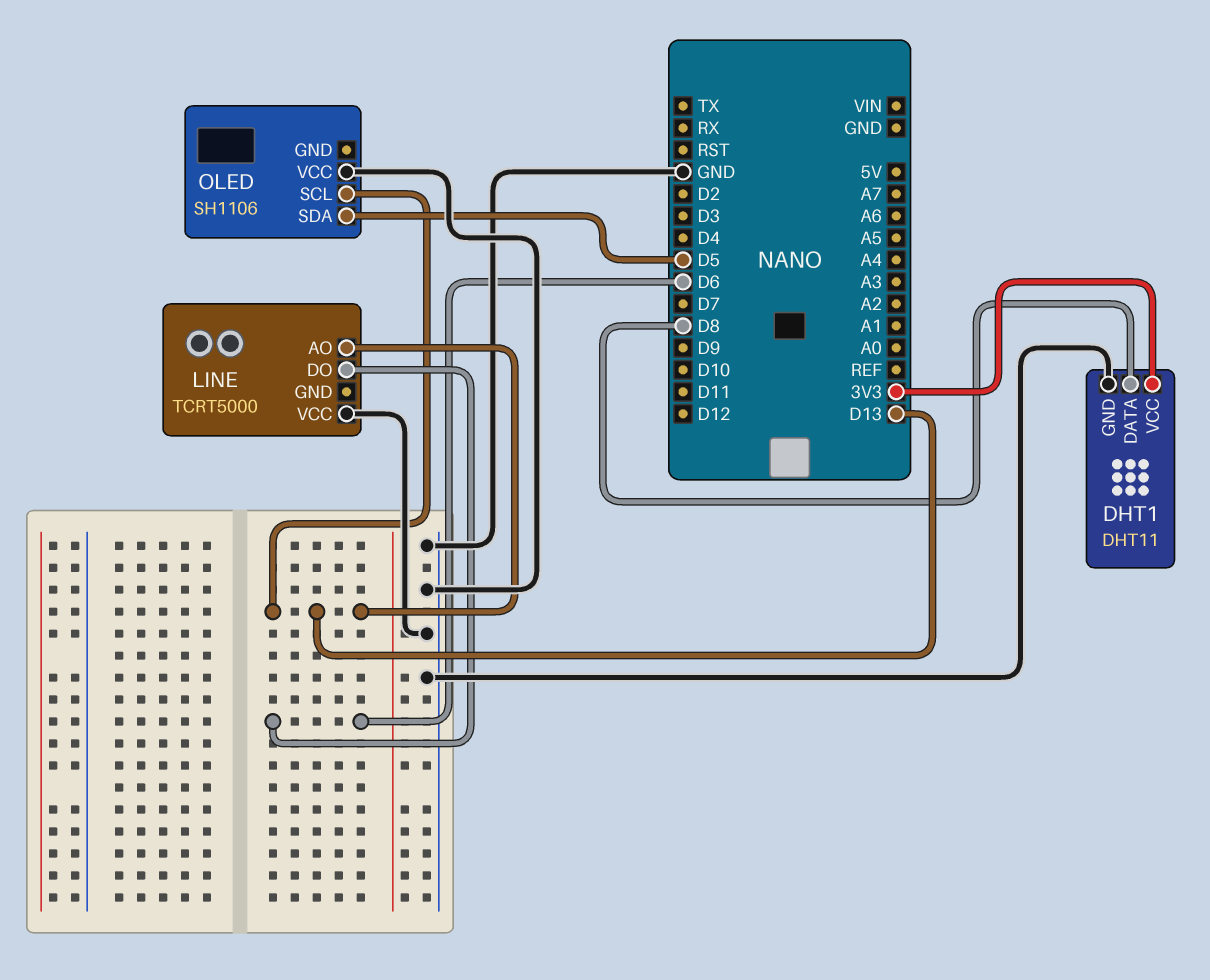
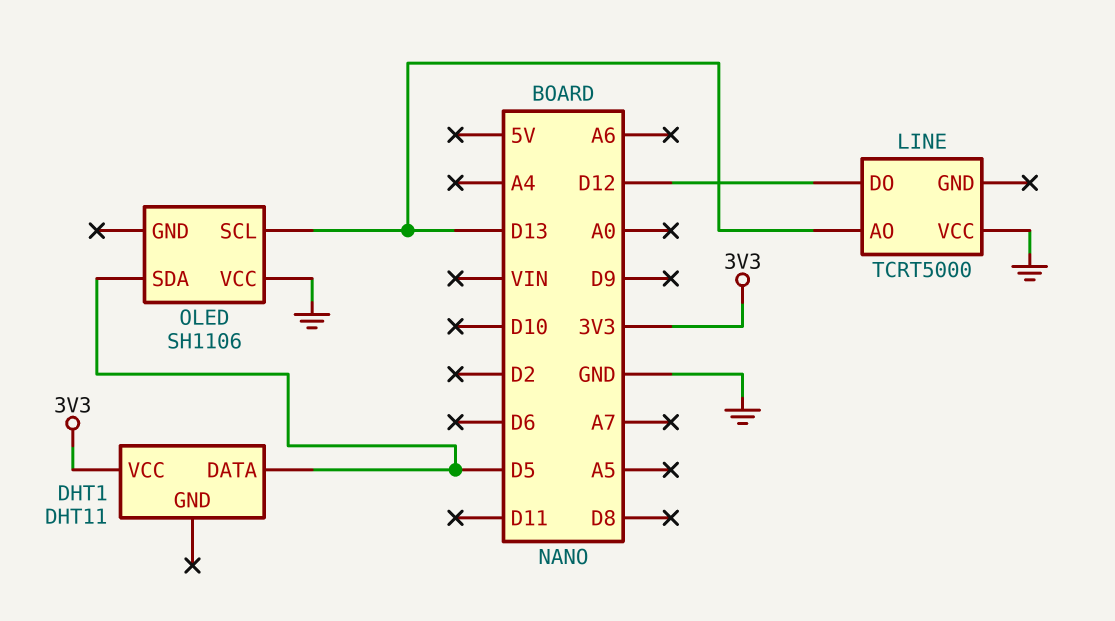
DHT1 pin DATA: D8 -> D5
DHT1 pin GND: GND -> none
LINE pin DO: D6 -> D12

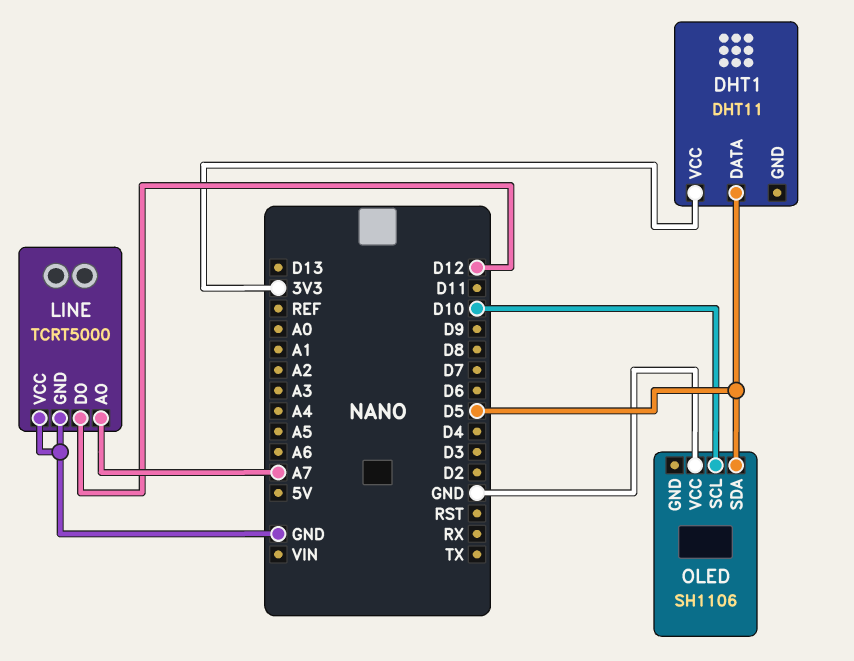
LINE pin AO: D13 -> A7
LINE pin GND: none -> GND
OLED pin SCL: D13 -> D10

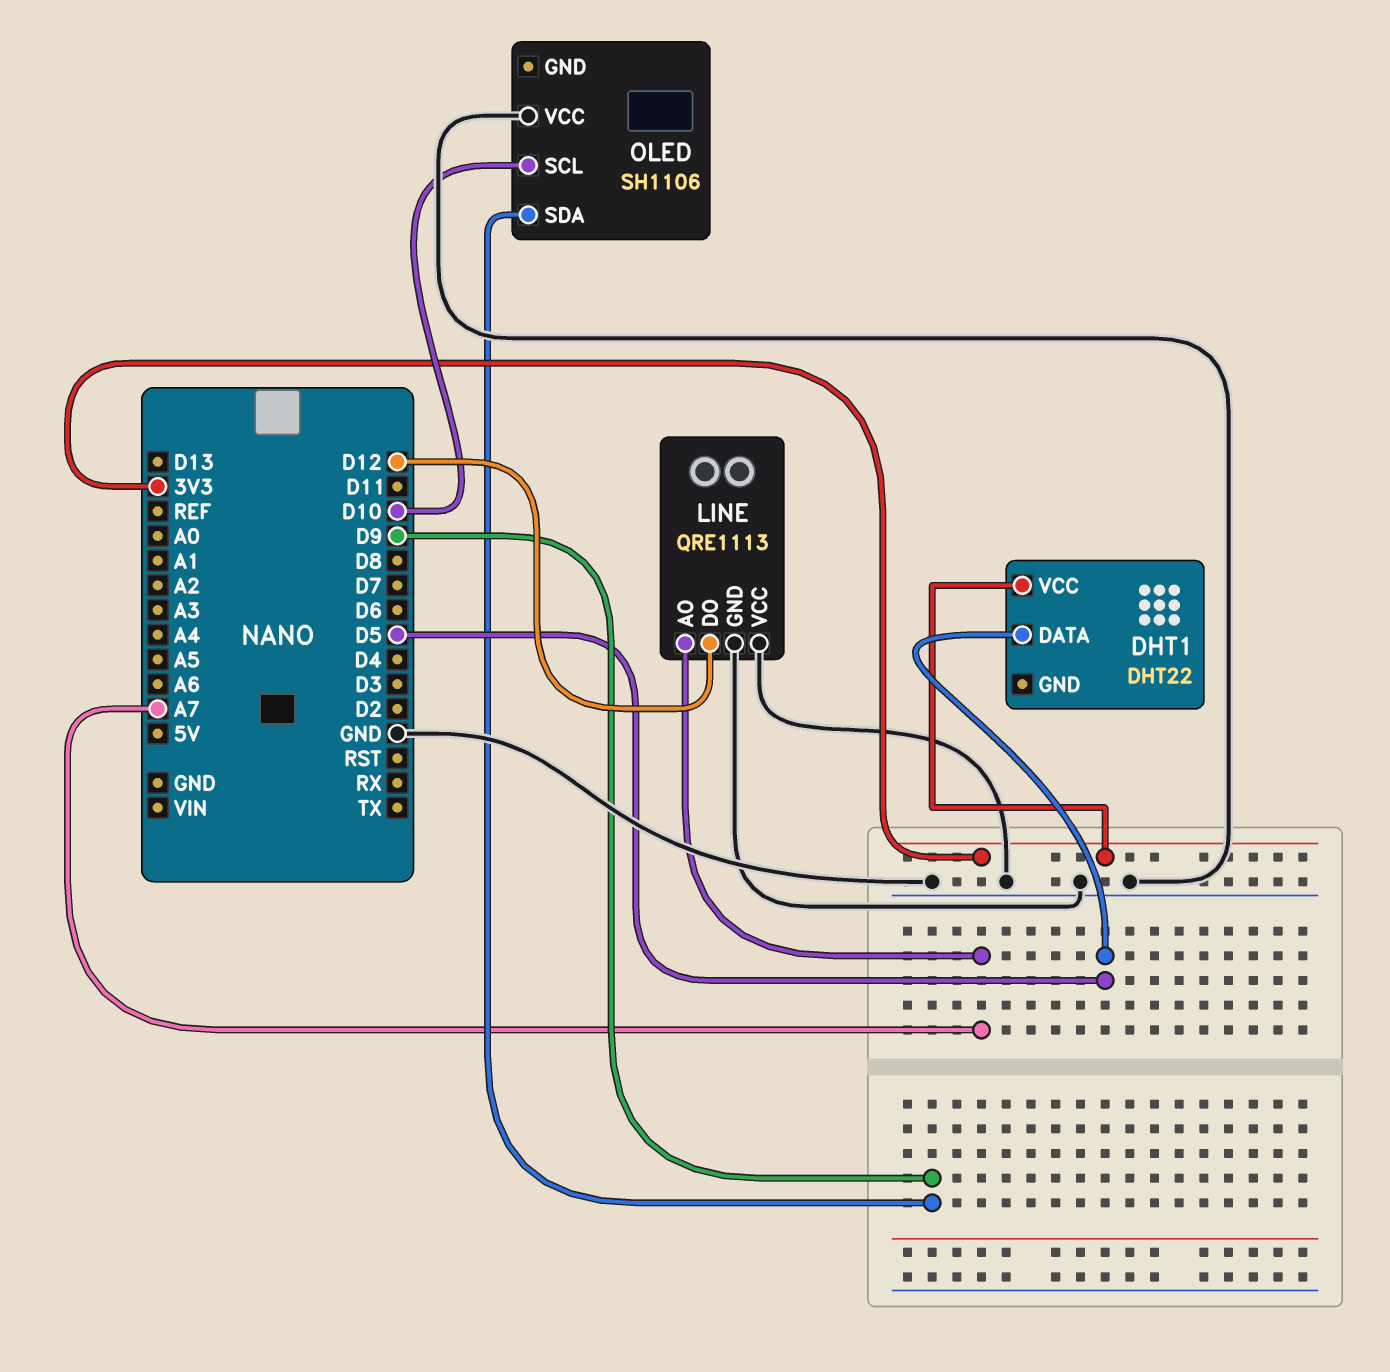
DHT1: DHT11 -> DHT22
LINE: TCRT5000 -> QRE1113
OLED pin SDA: D5 -> D9

